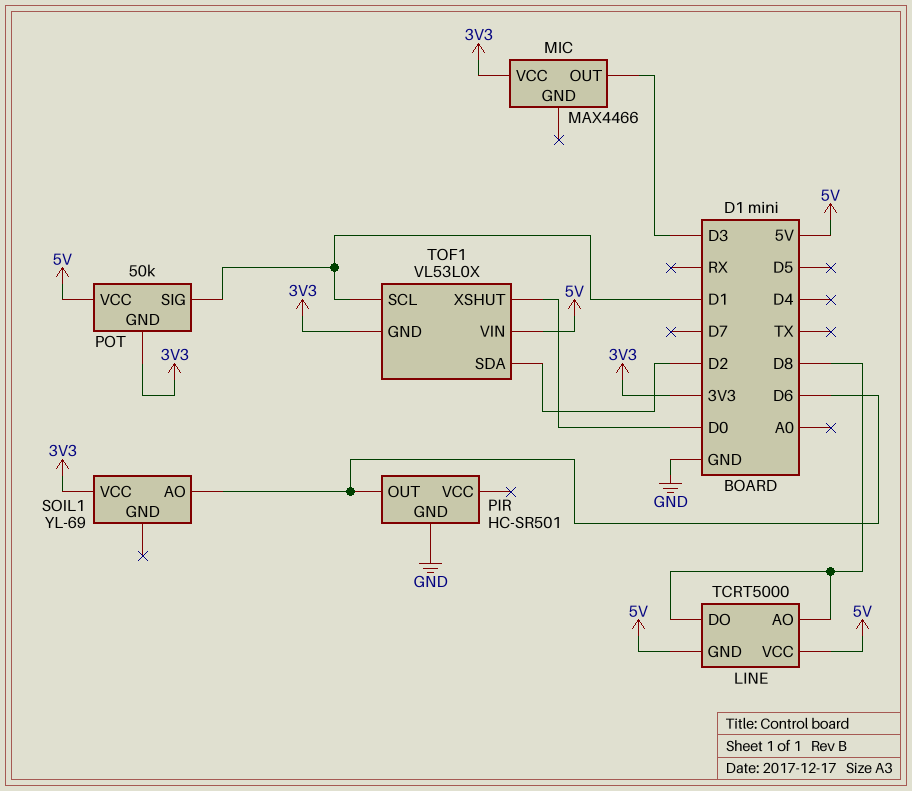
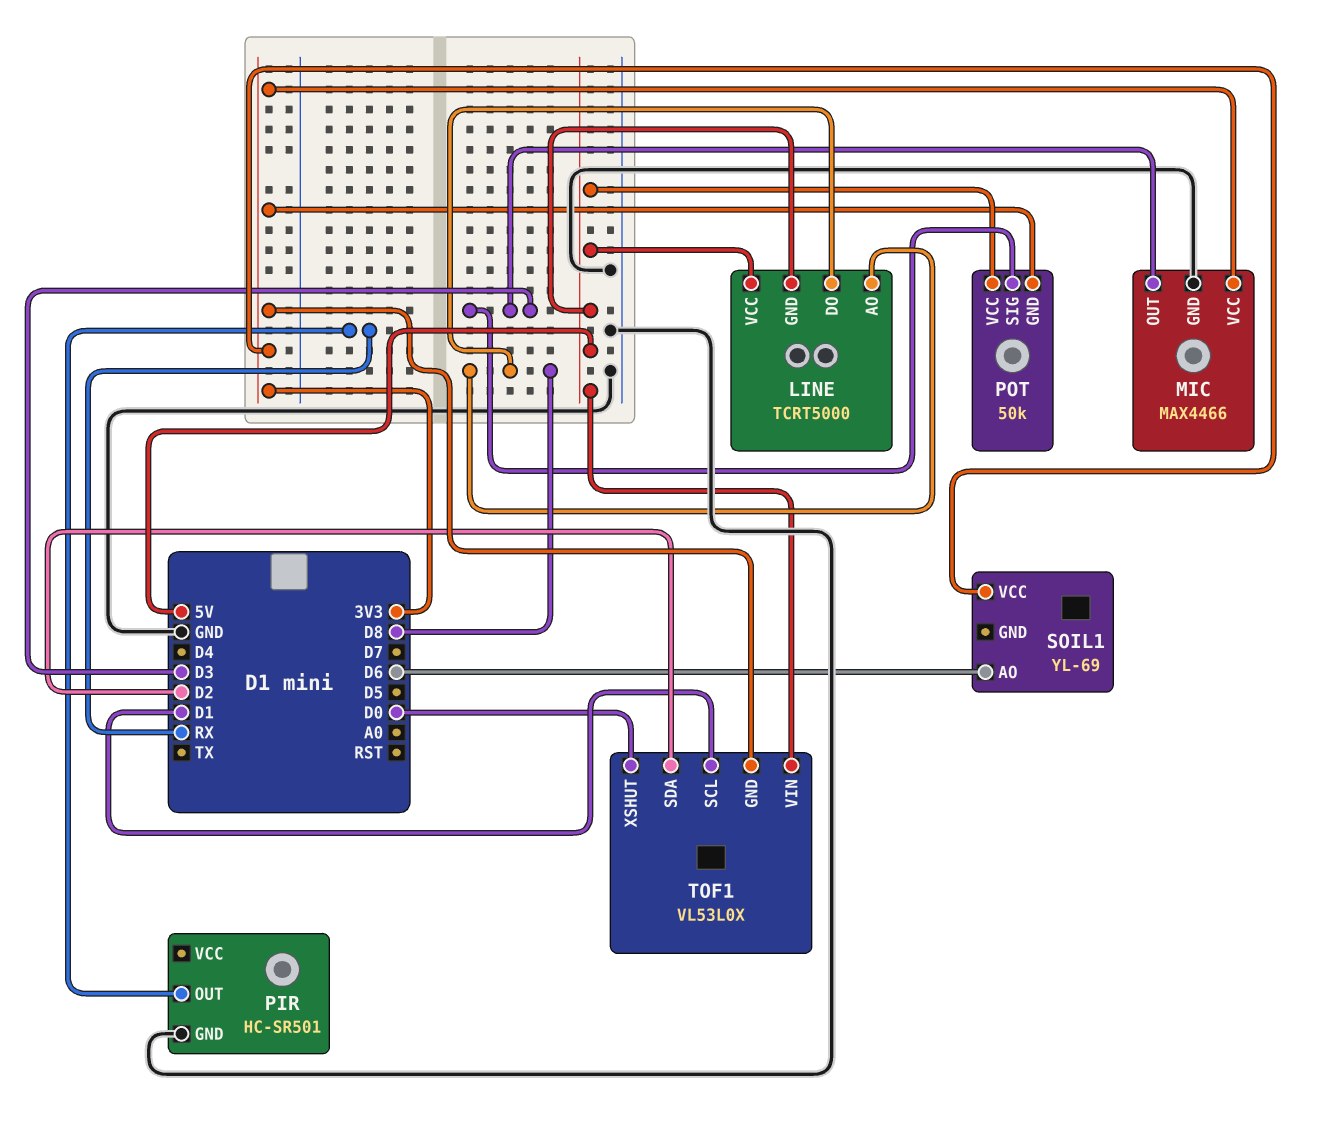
MIC pin GND: none -> GND
PIR pin OUT: D6 -> RX
POT pin SIG: D1 -> D3

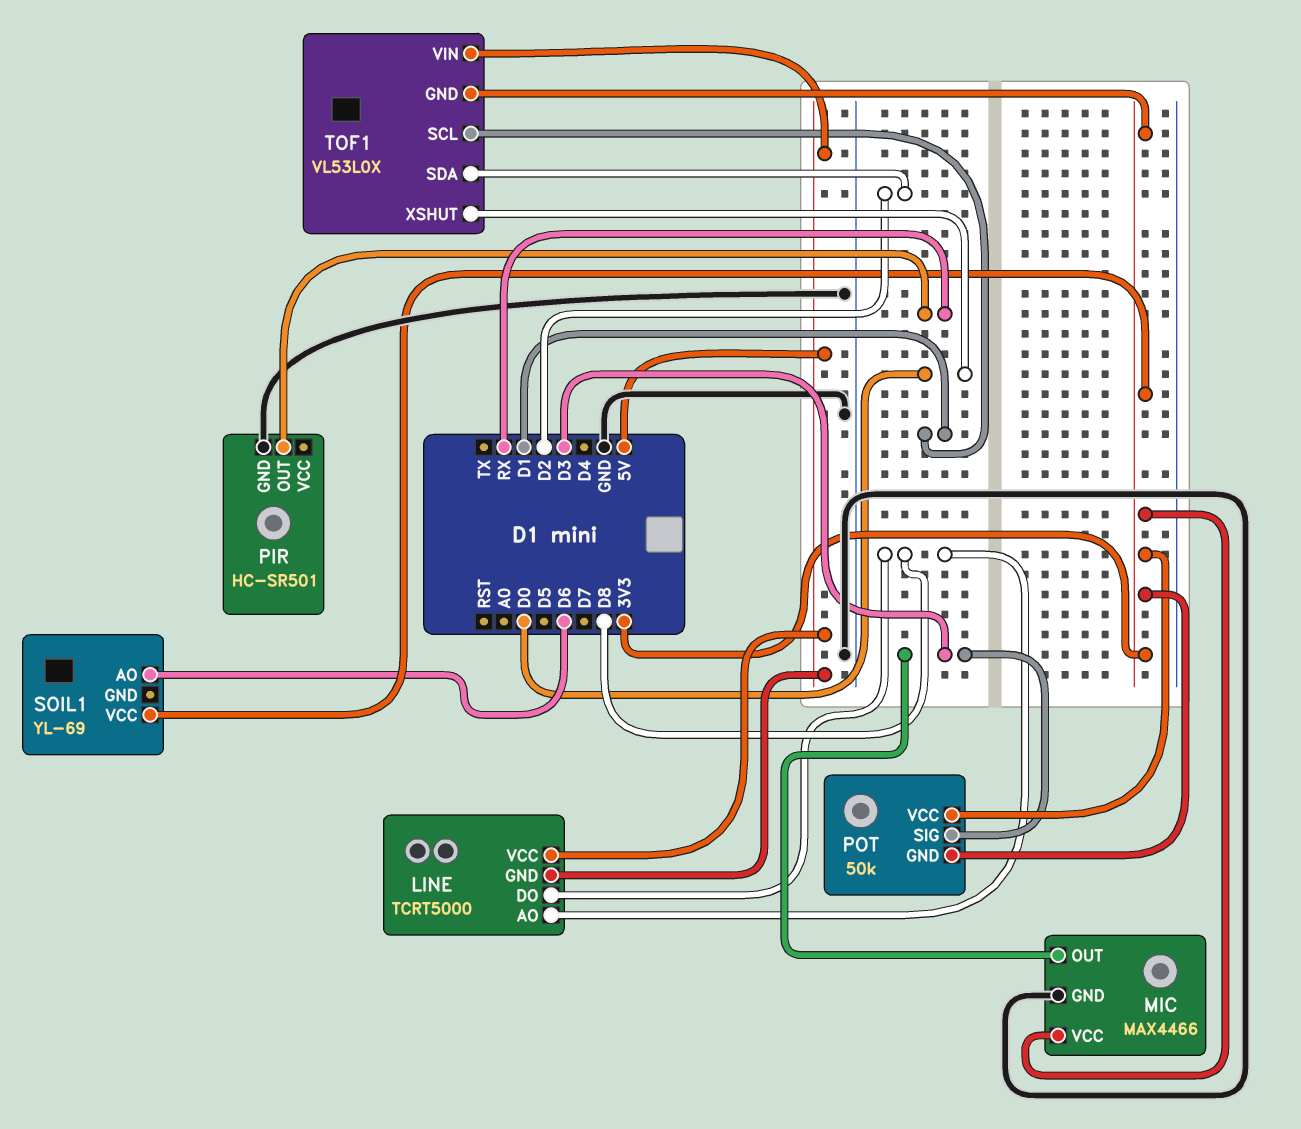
POT pin VCC: 5V -> 3V3

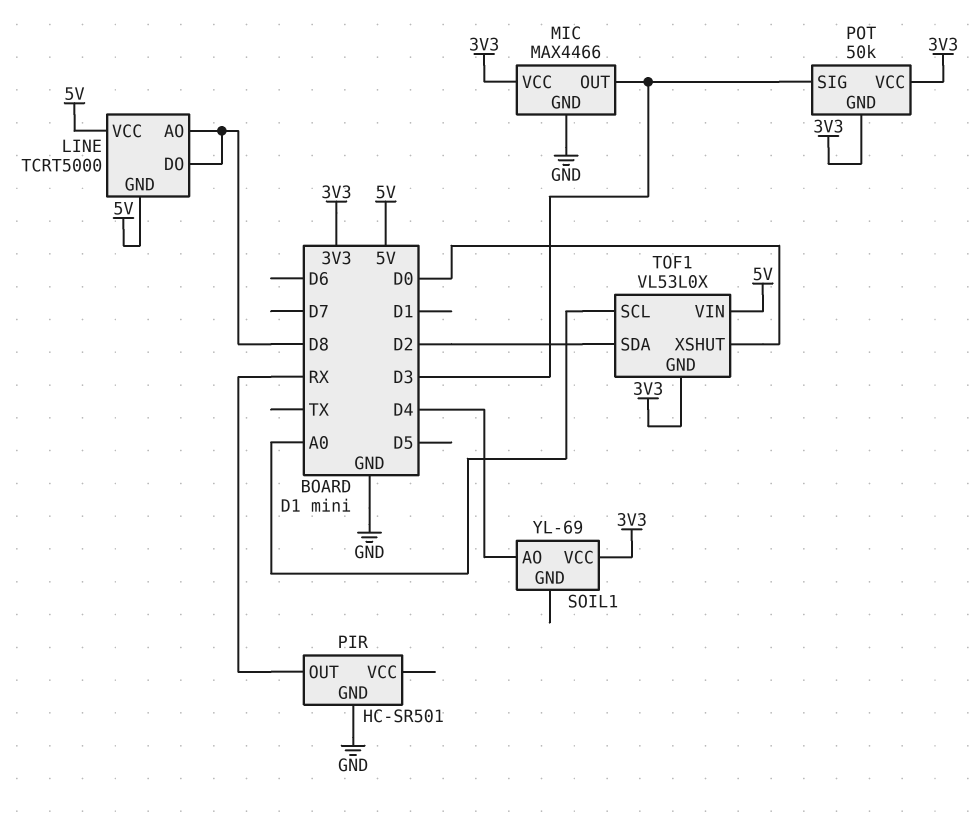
SOIL1 pin AO: D6 -> D4
TOF1 pin SCL: D1 -> A0

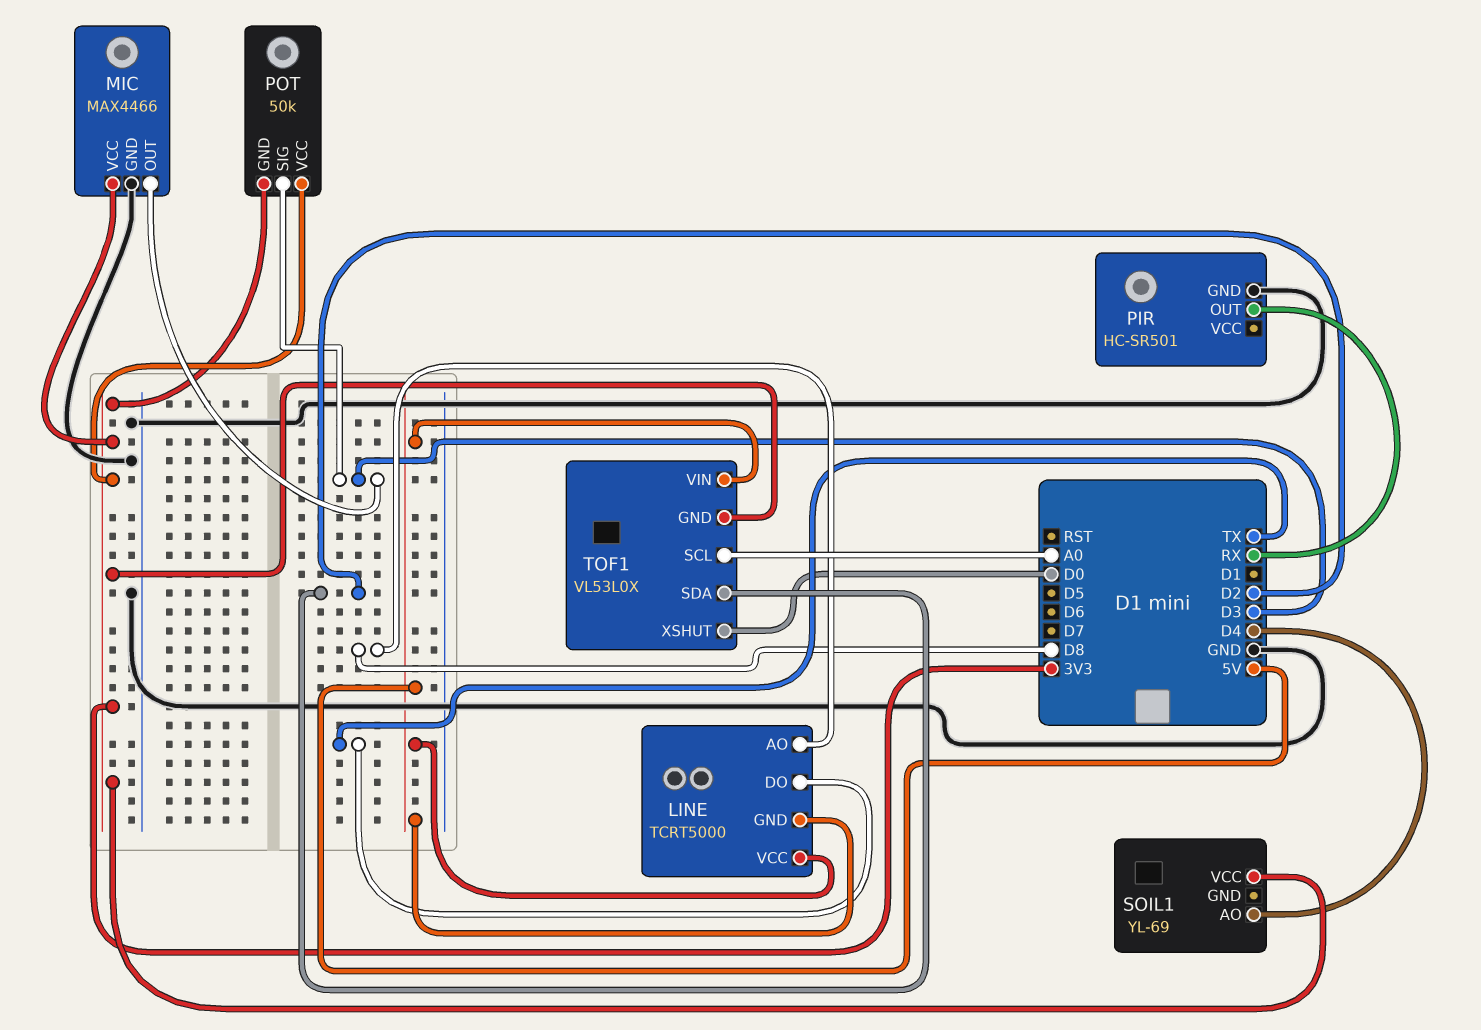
LINE pin DO: D8 -> TX

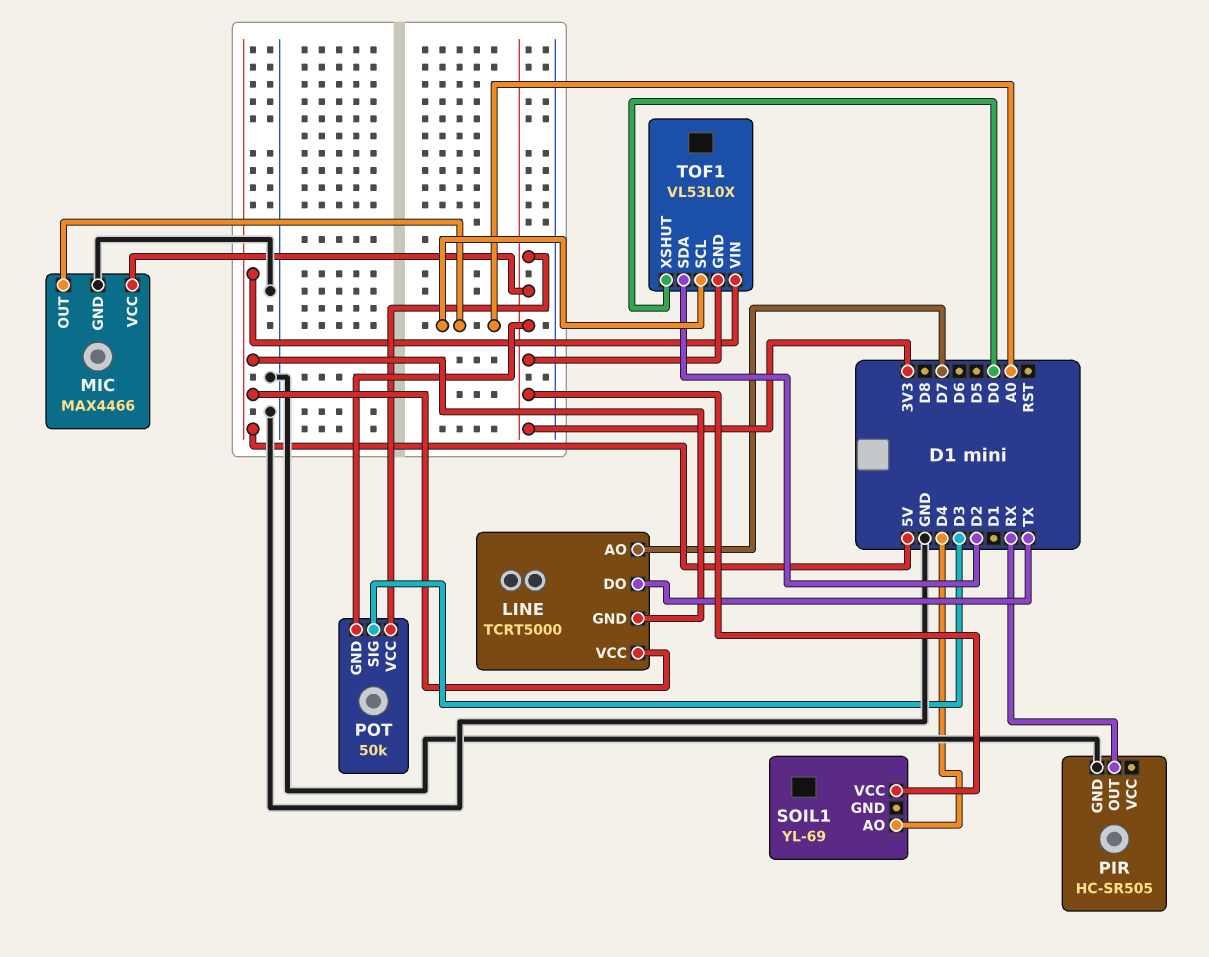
LINE pin AO: D8 -> D7
MIC pin OUT: D3 -> A0
PIR: HC-SR501 -> HC-SR505

